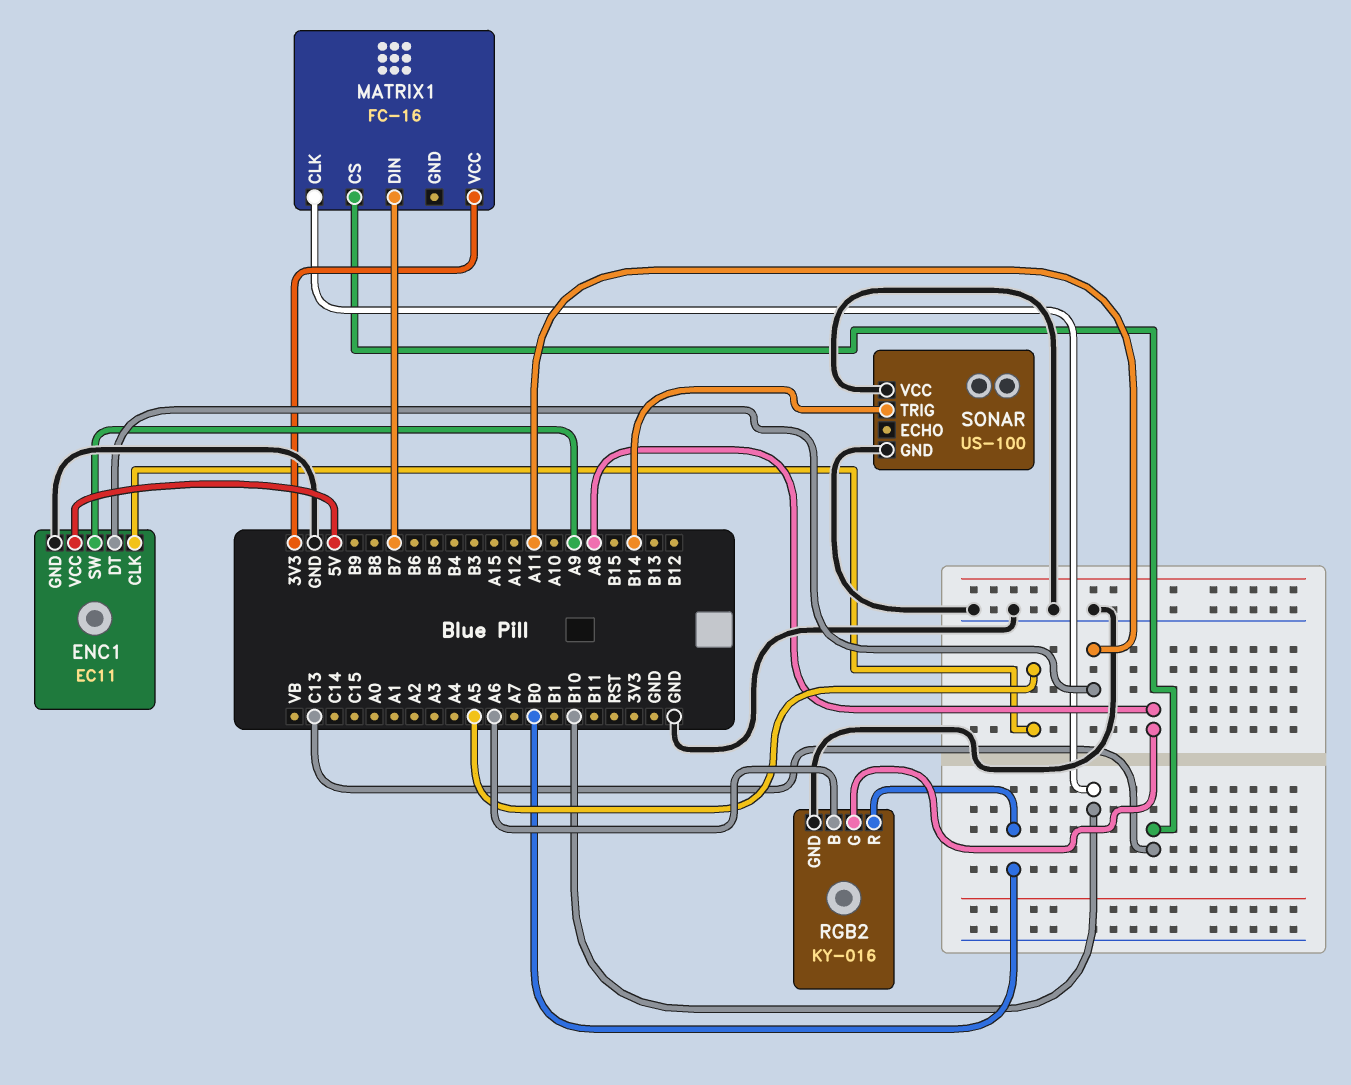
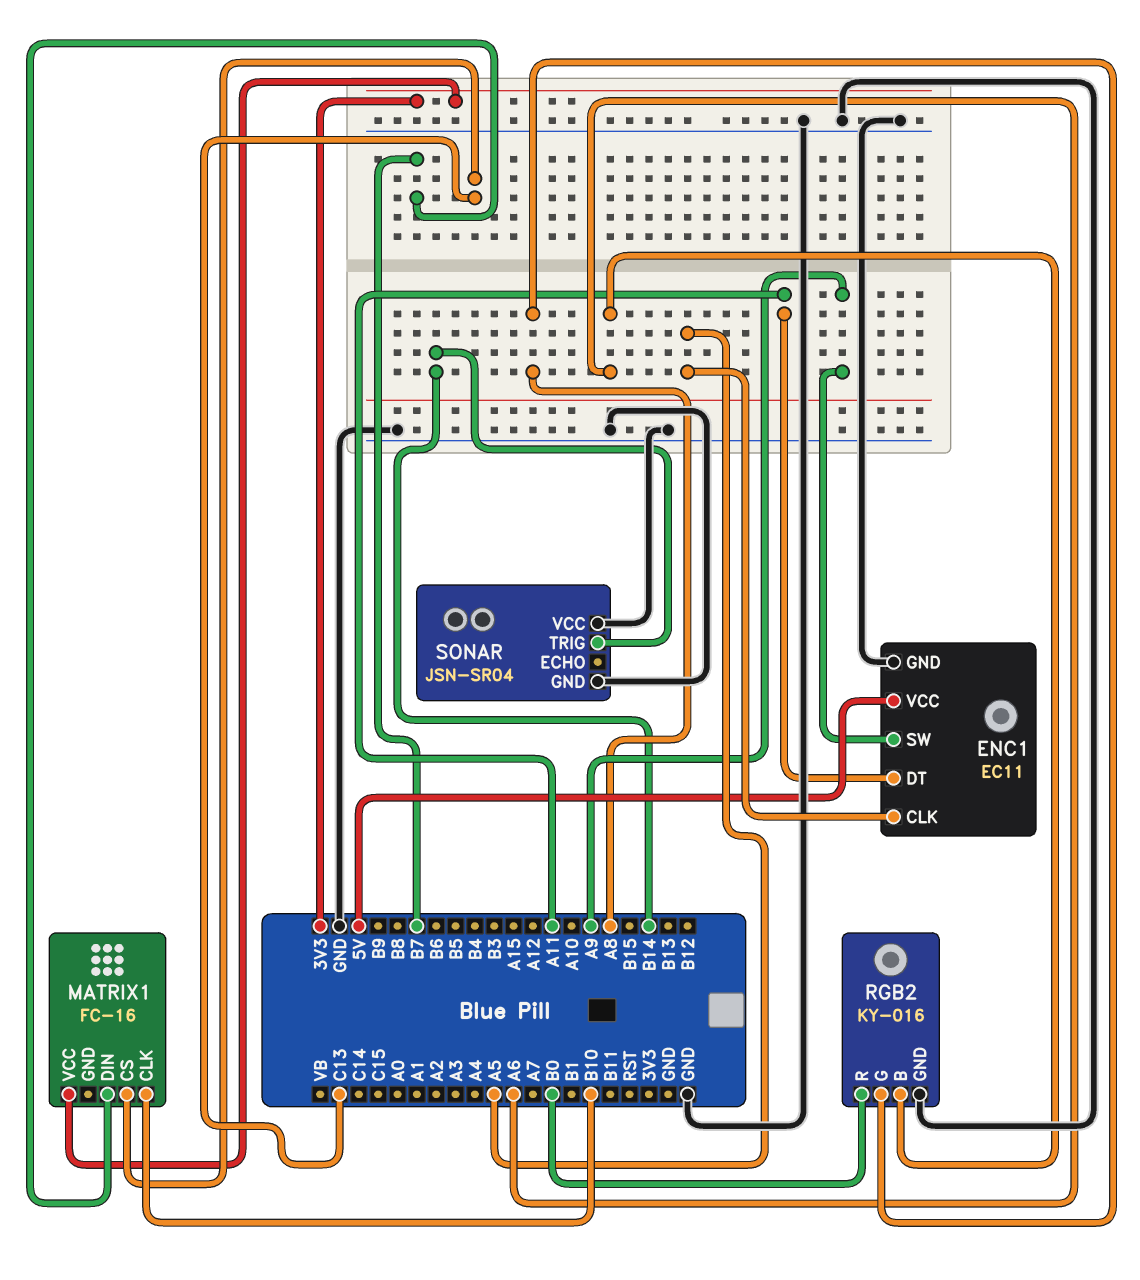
SONAR: US-100 -> JSN-SR04

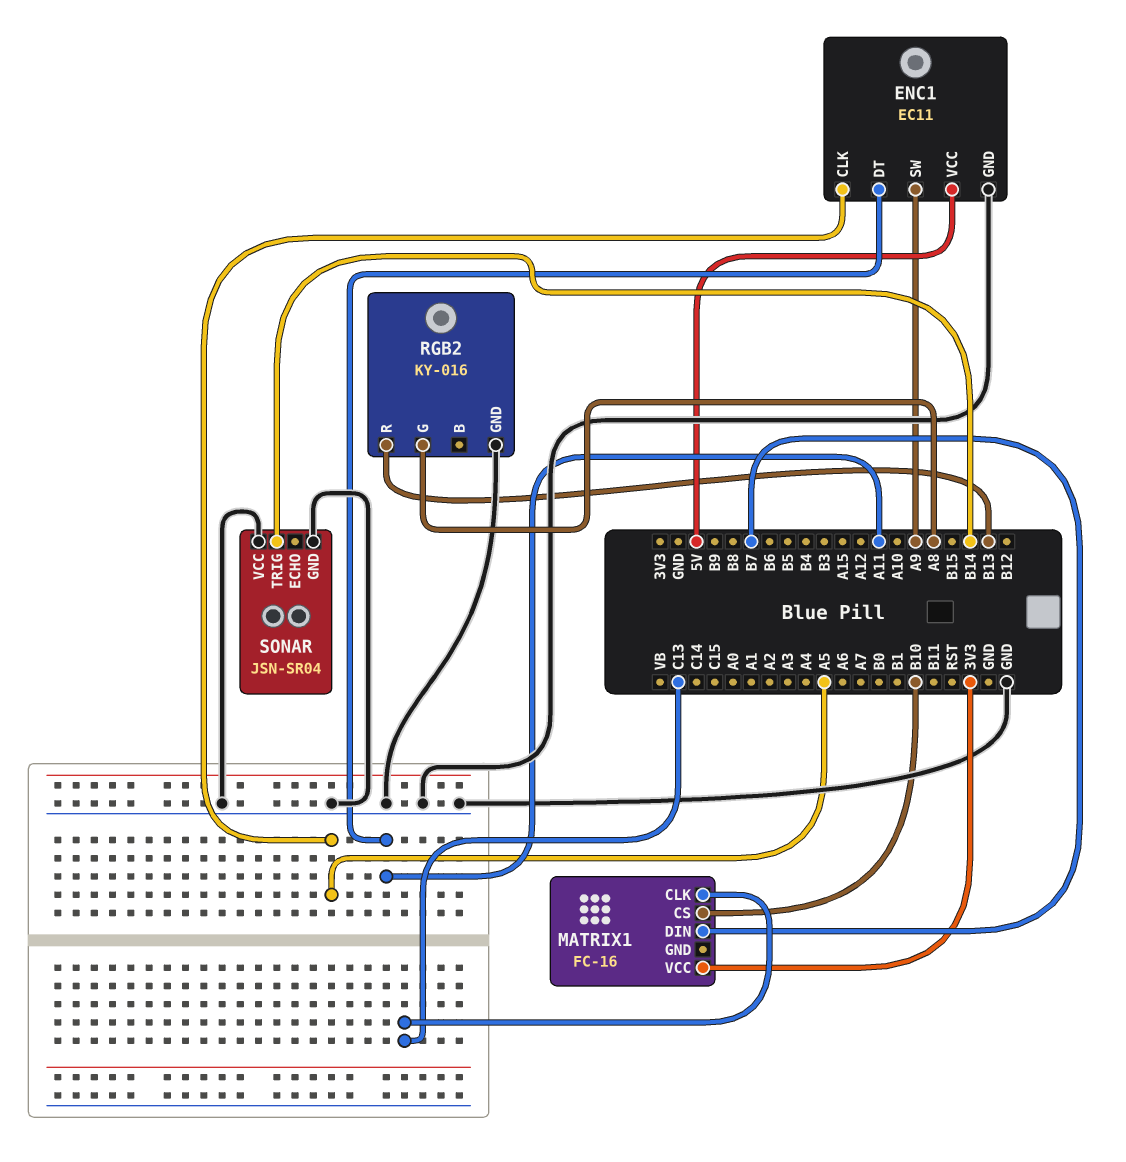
MATRIX1 pin CLK: B10 -> C13
MATRIX1 pin CS: C13 -> B10
RGB2 pin B: A6 -> none
RGB2 pin R: B0 -> B13

